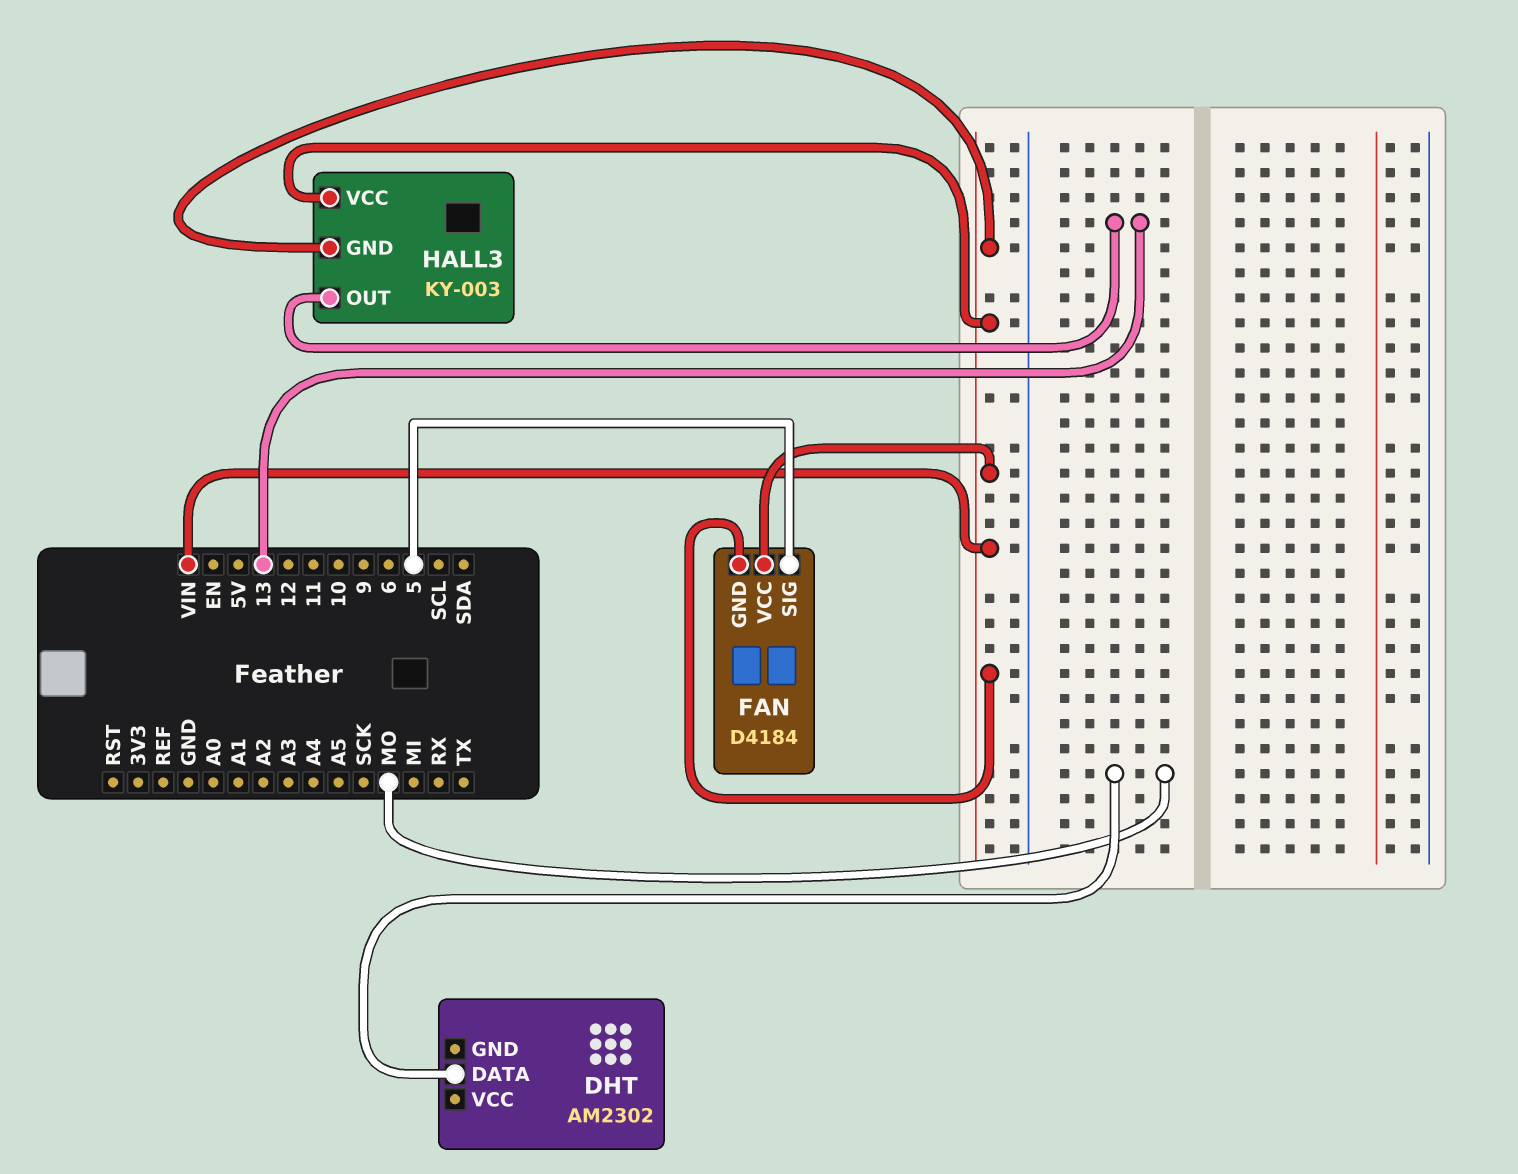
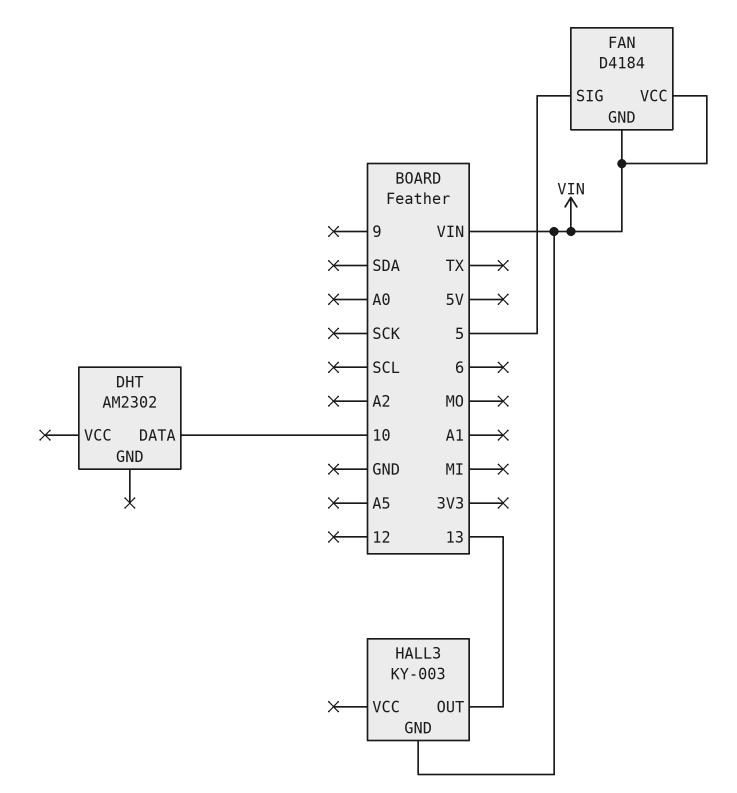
DHT pin DATA: MO -> 10
HALL3 pin VCC: VIN -> none

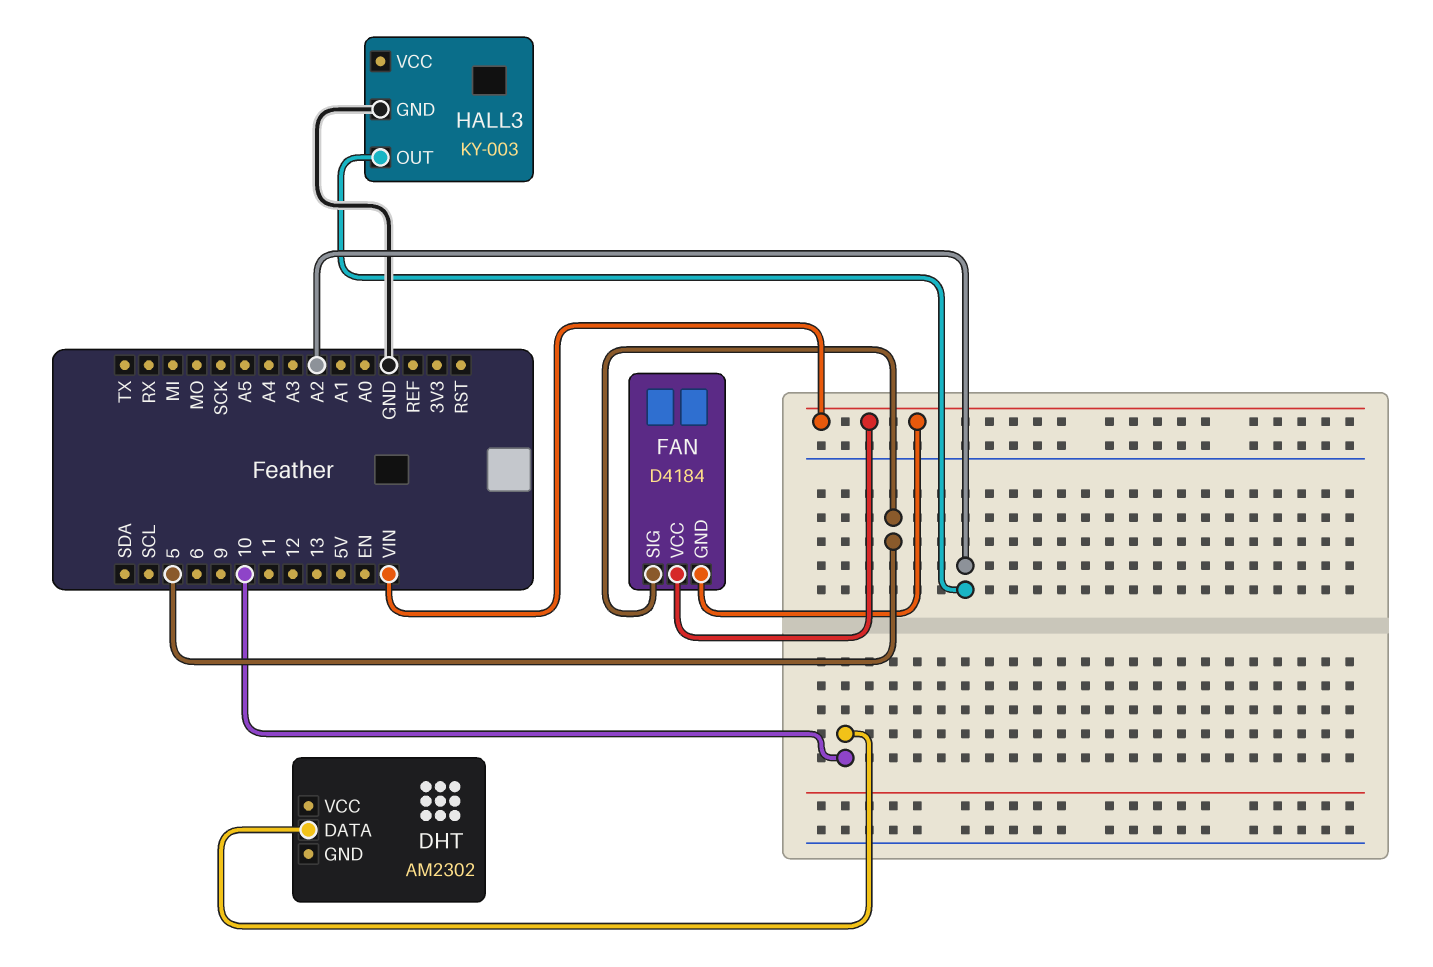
HALL3 pin GND: VIN -> GND
HALL3 pin OUT: 13 -> A2

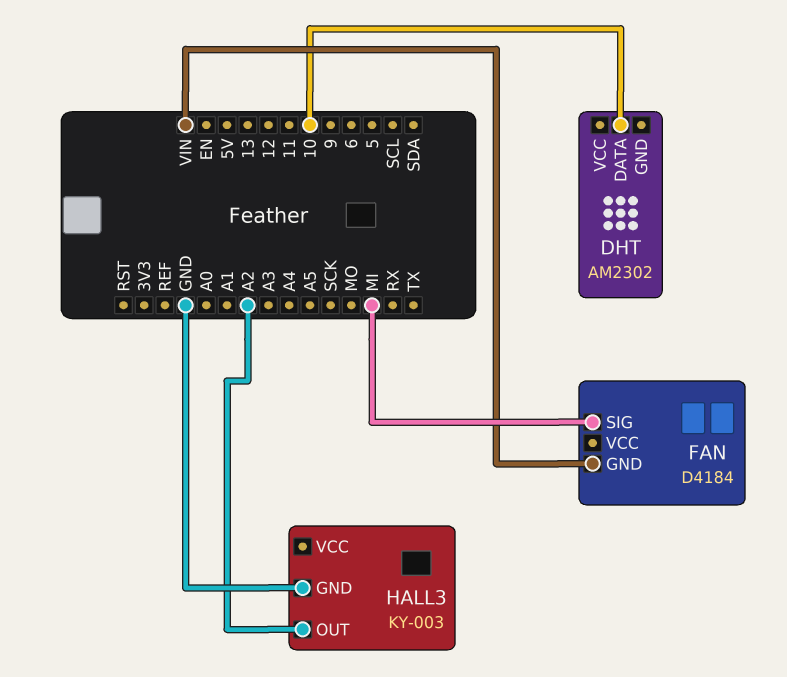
FAN pin SIG: 5 -> MI
FAN pin VCC: VIN -> none

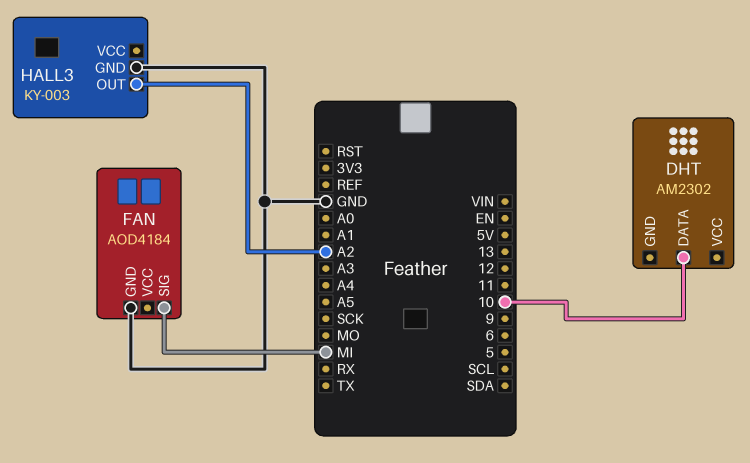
FAN: D4184 -> AOD4184
FAN pin GND: VIN -> GND

